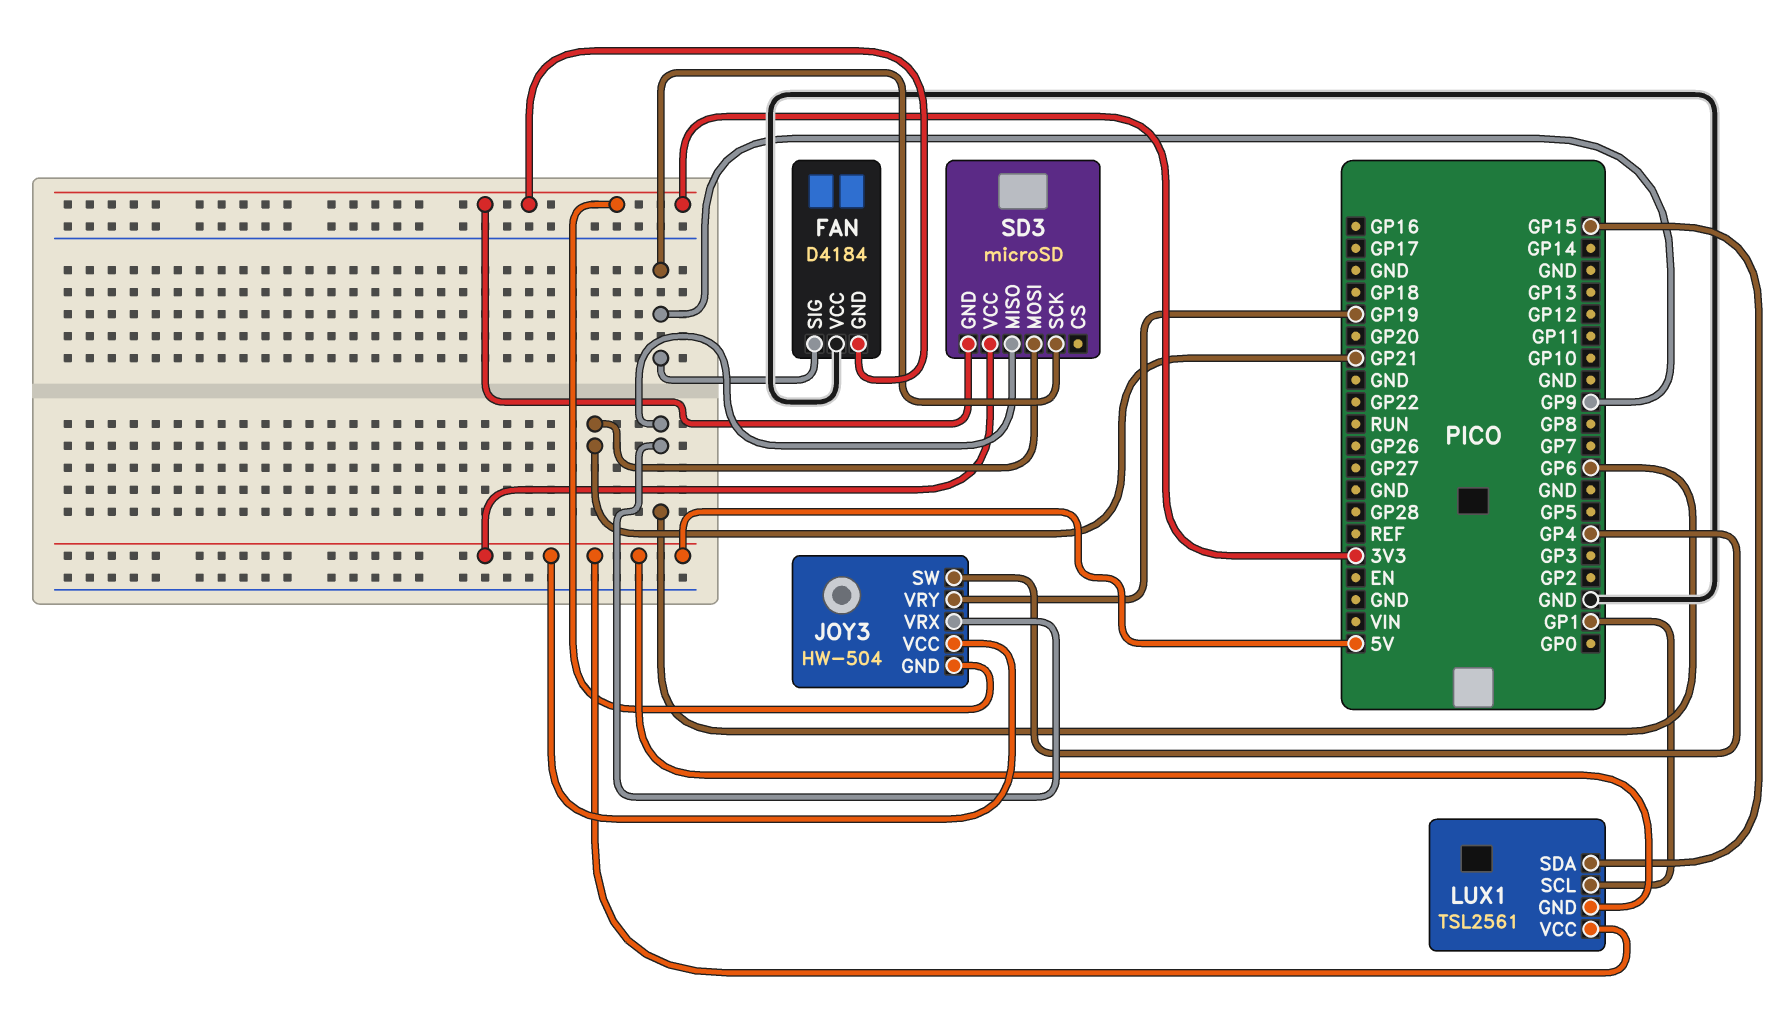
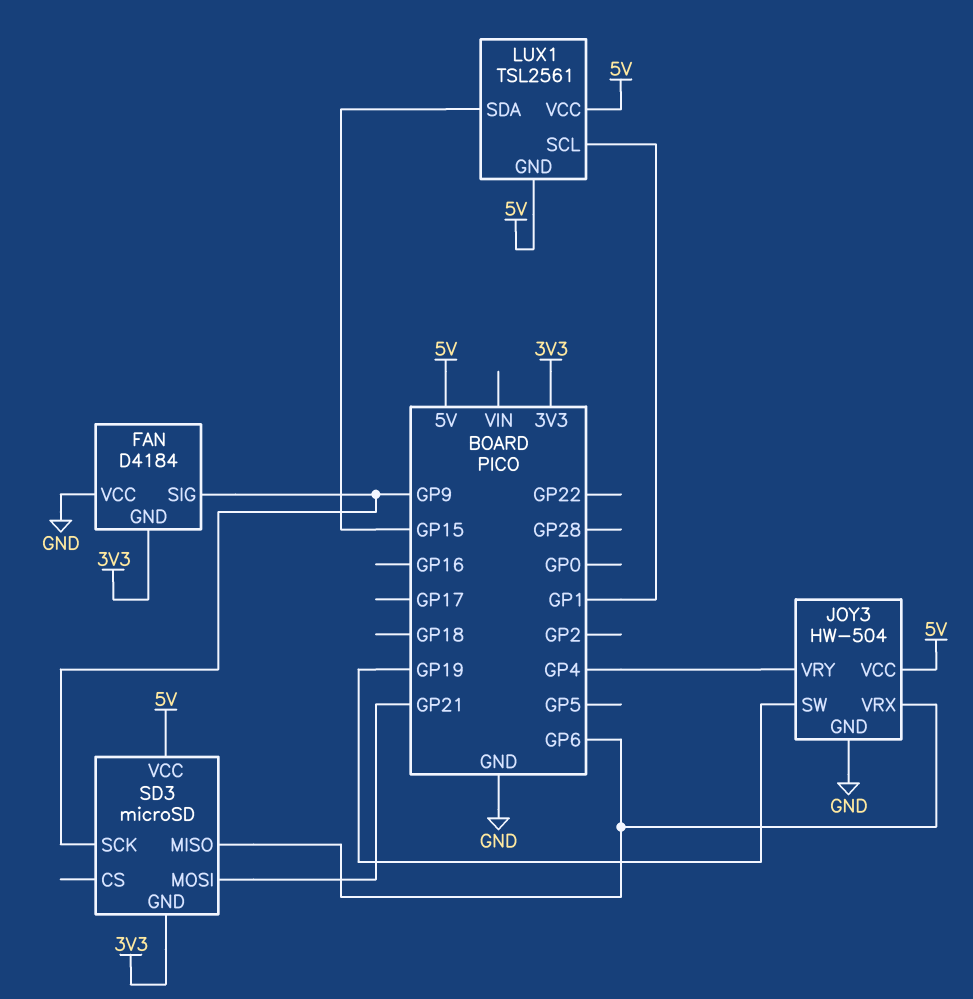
JOY3 pin GND: 3V3 -> GND
JOY3 pin SW: GP4 -> GP19
JOY3 pin VRY: GP19 -> GP4

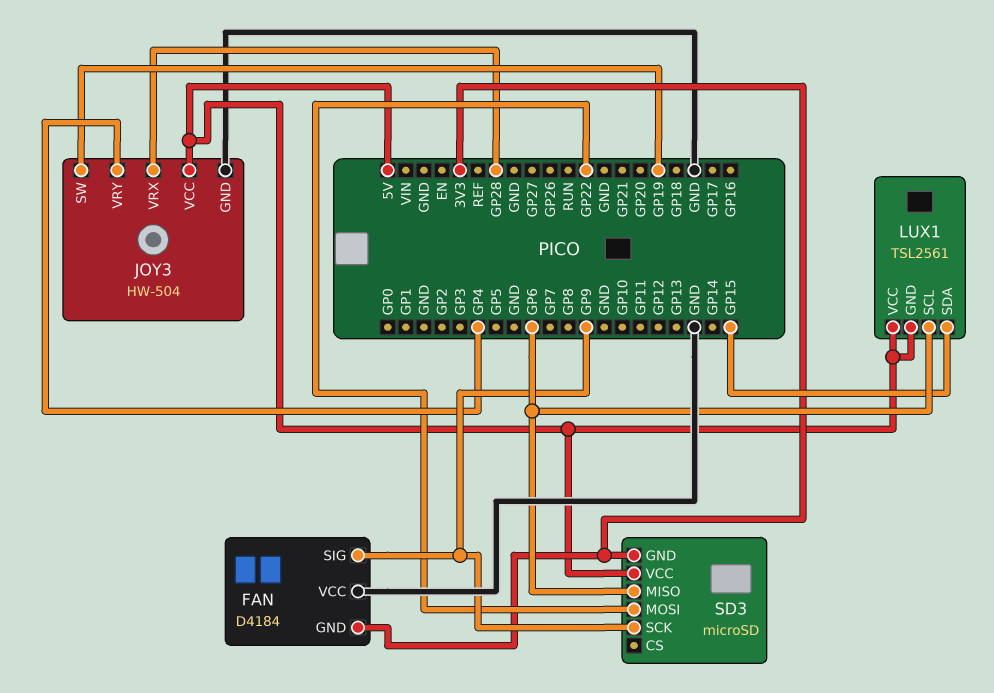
JOY3 pin VRX: GP6 -> GP28
LUX1 pin SCL: GP1 -> GP6
SD3 pin MOSI: GP21 -> GP22

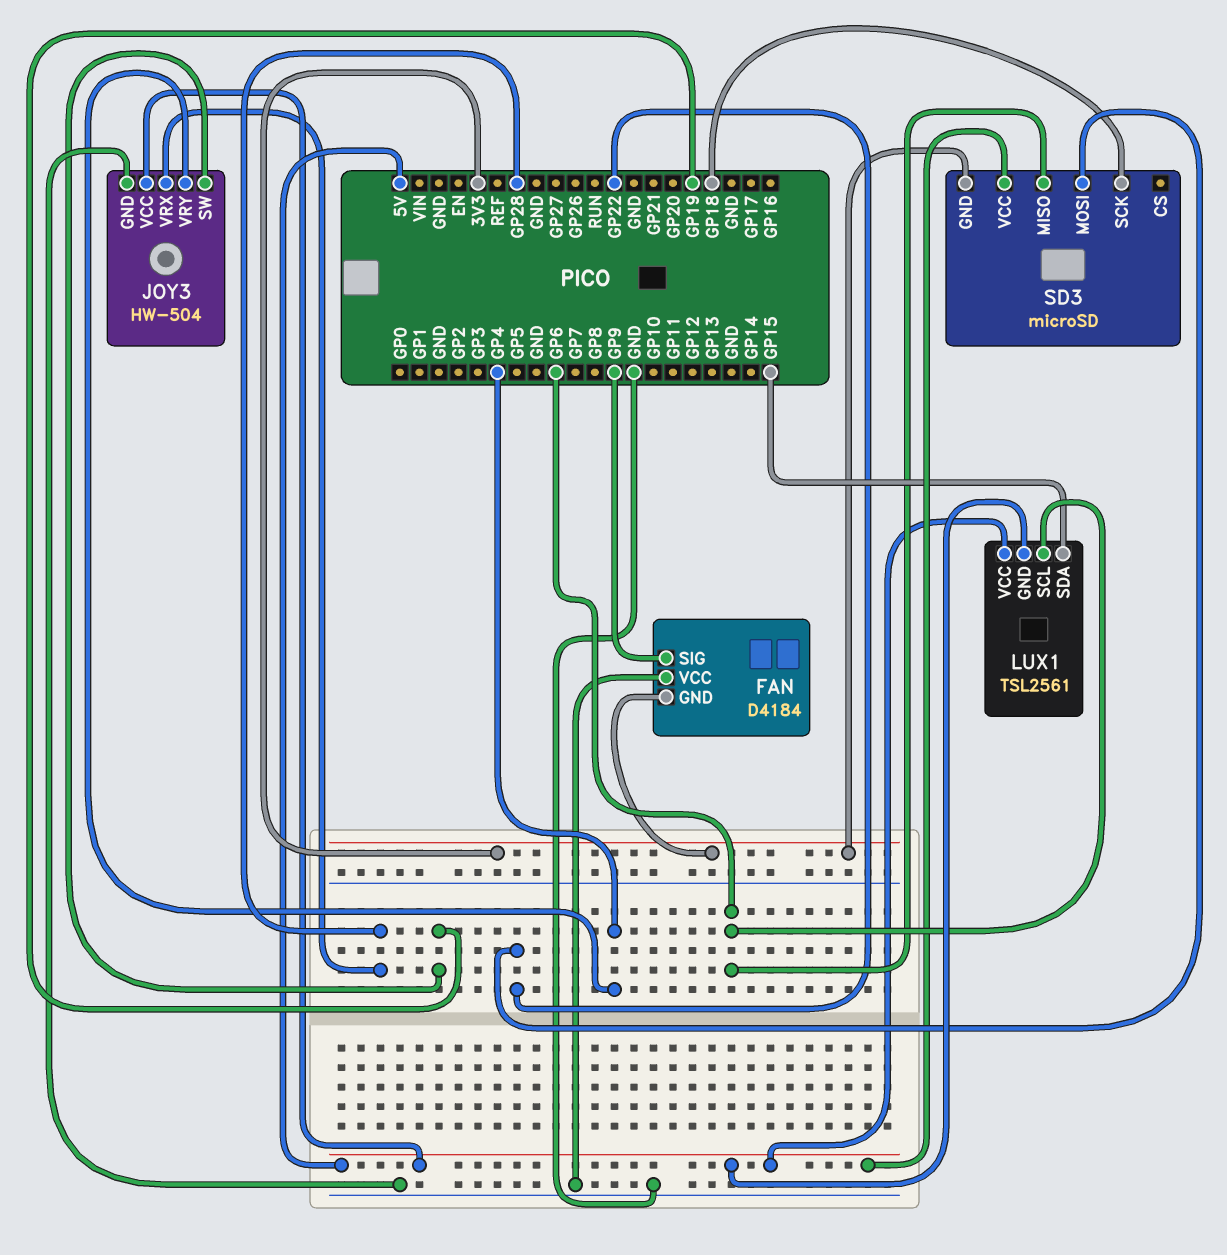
SD3 pin SCK: GP9 -> GP18

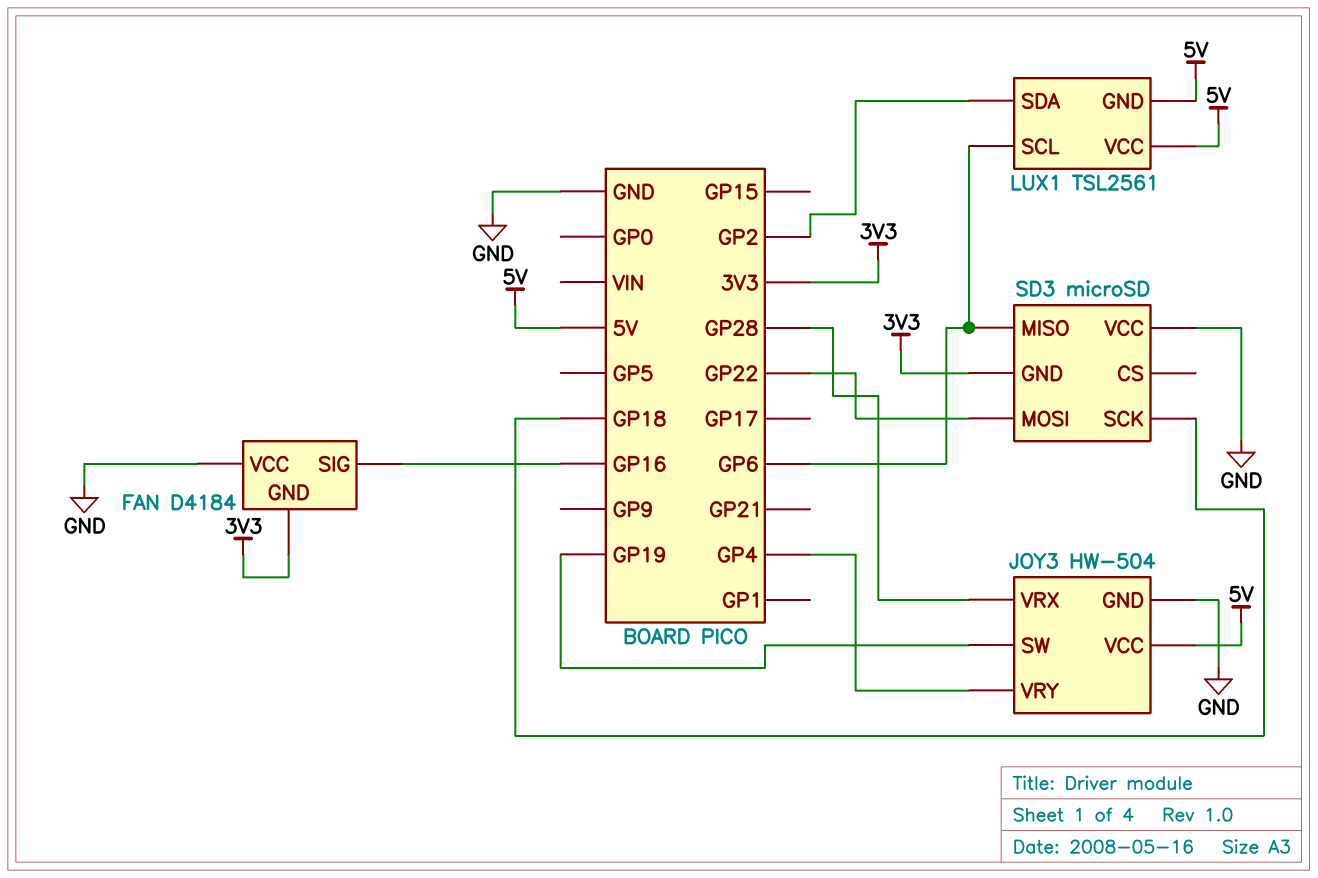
FAN pin SIG: GP9 -> GP16
LUX1 pin SDA: GP15 -> GP2
SD3 pin VCC: 5V -> GND

